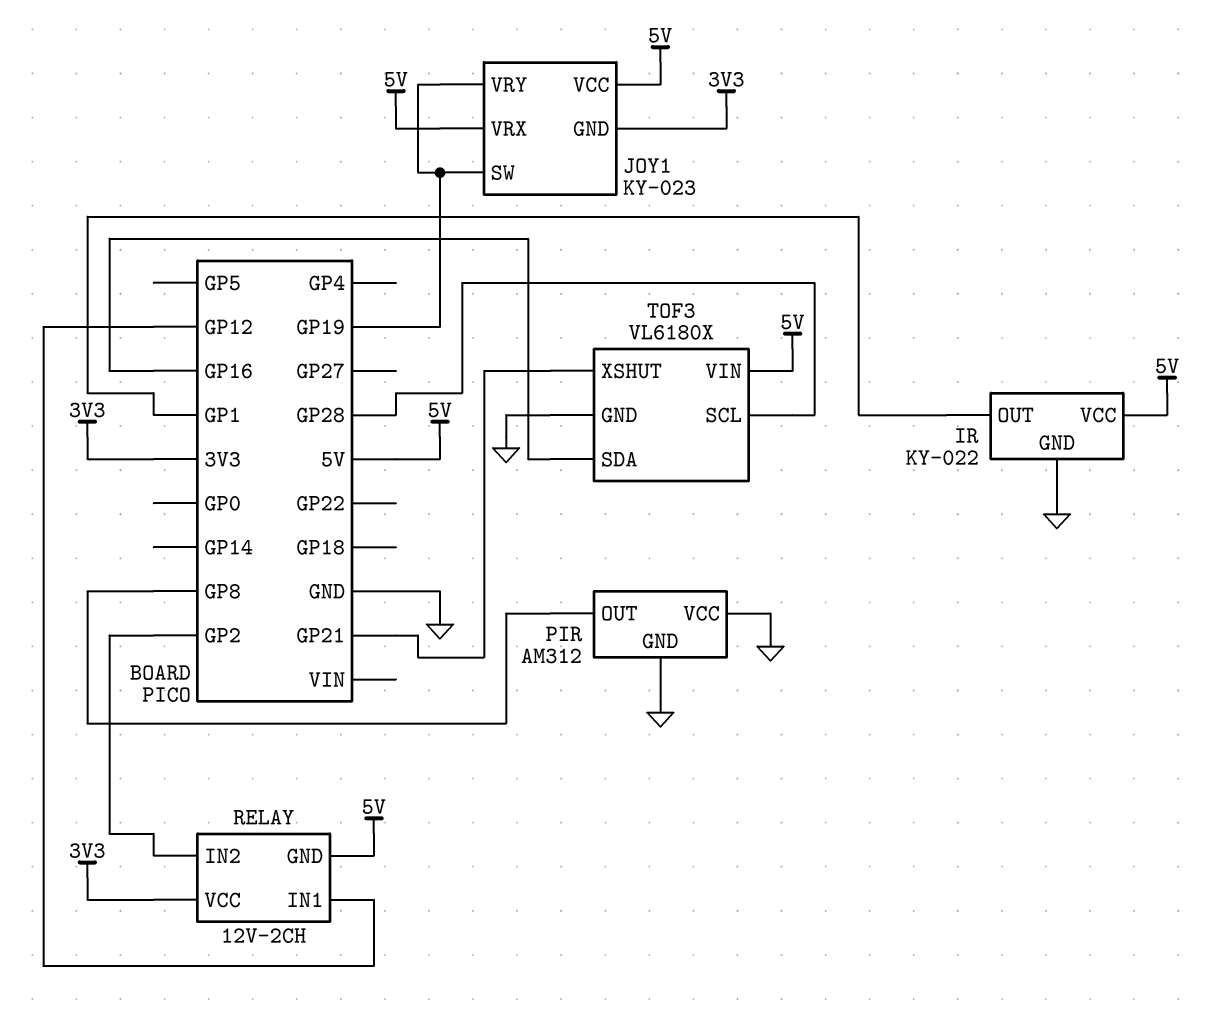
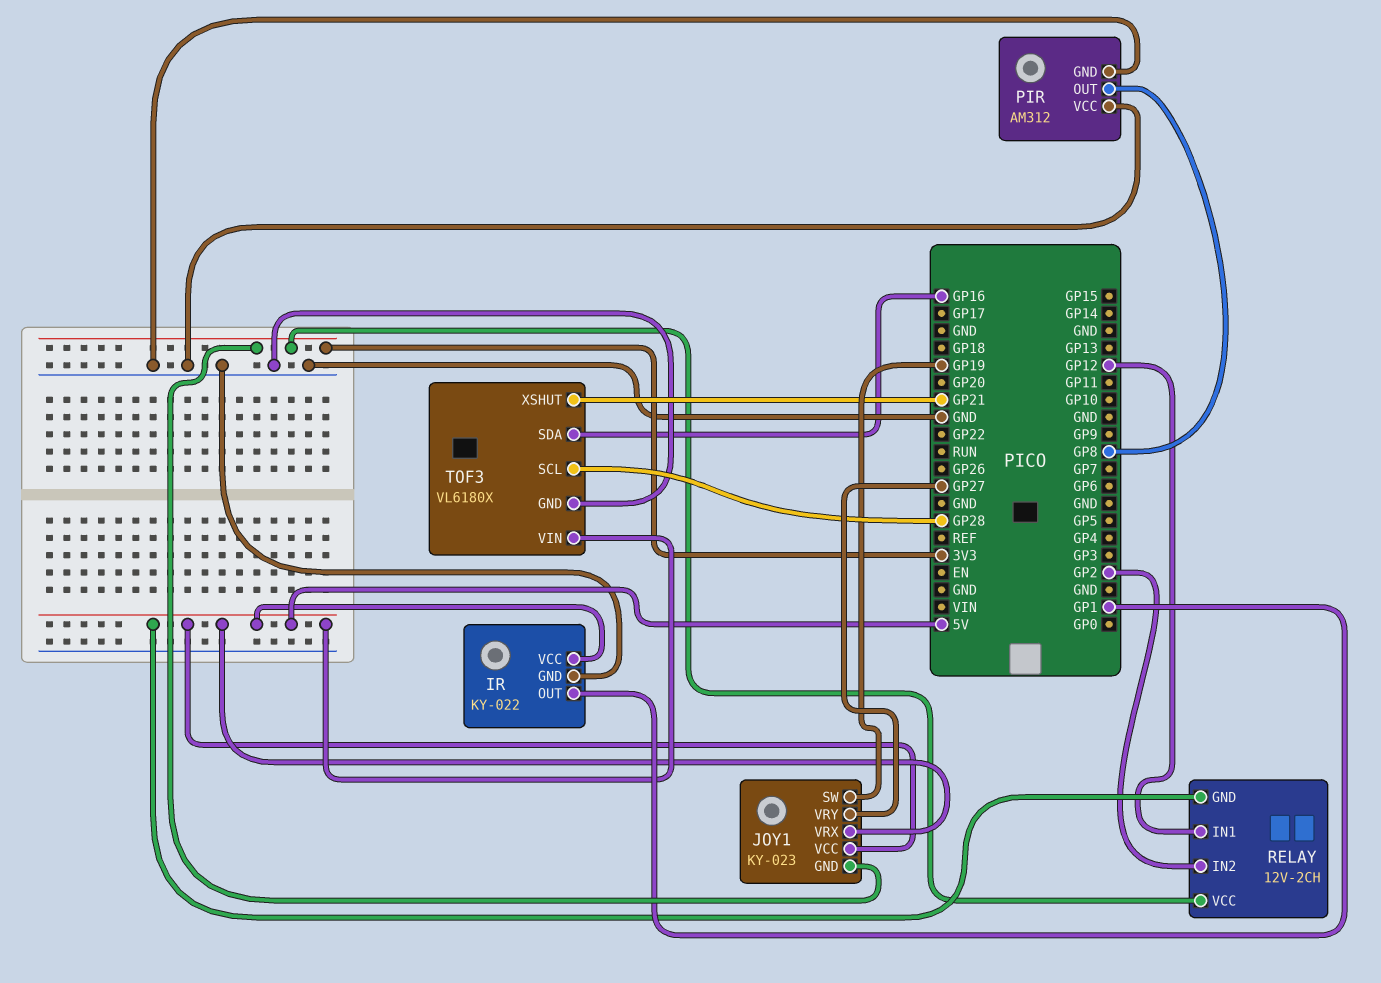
JOY1 pin VRY: GP19 -> GP27

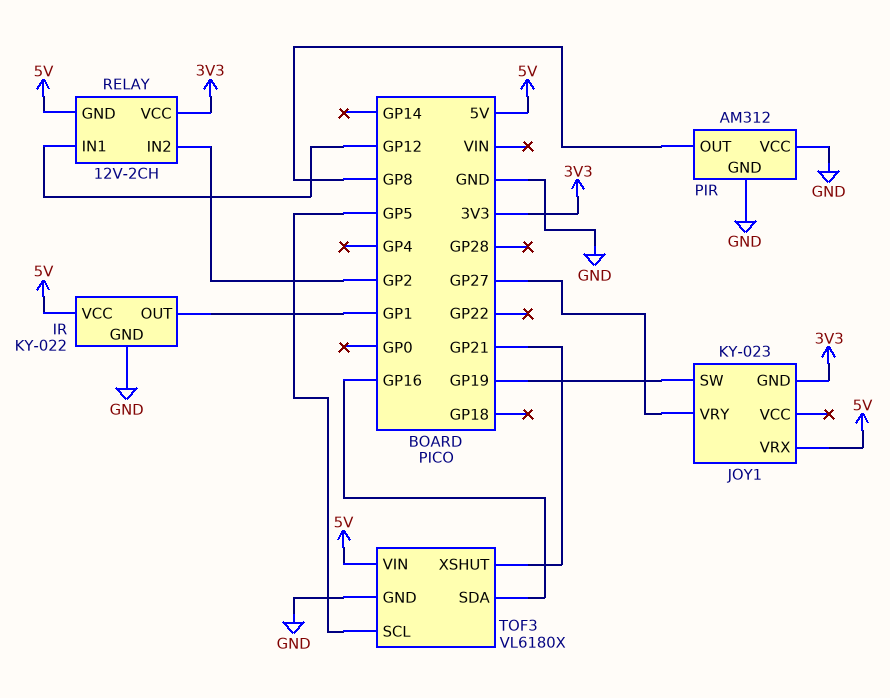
JOY1 pin VCC: 5V -> none
TOF3 pin SCL: GP28 -> GP5

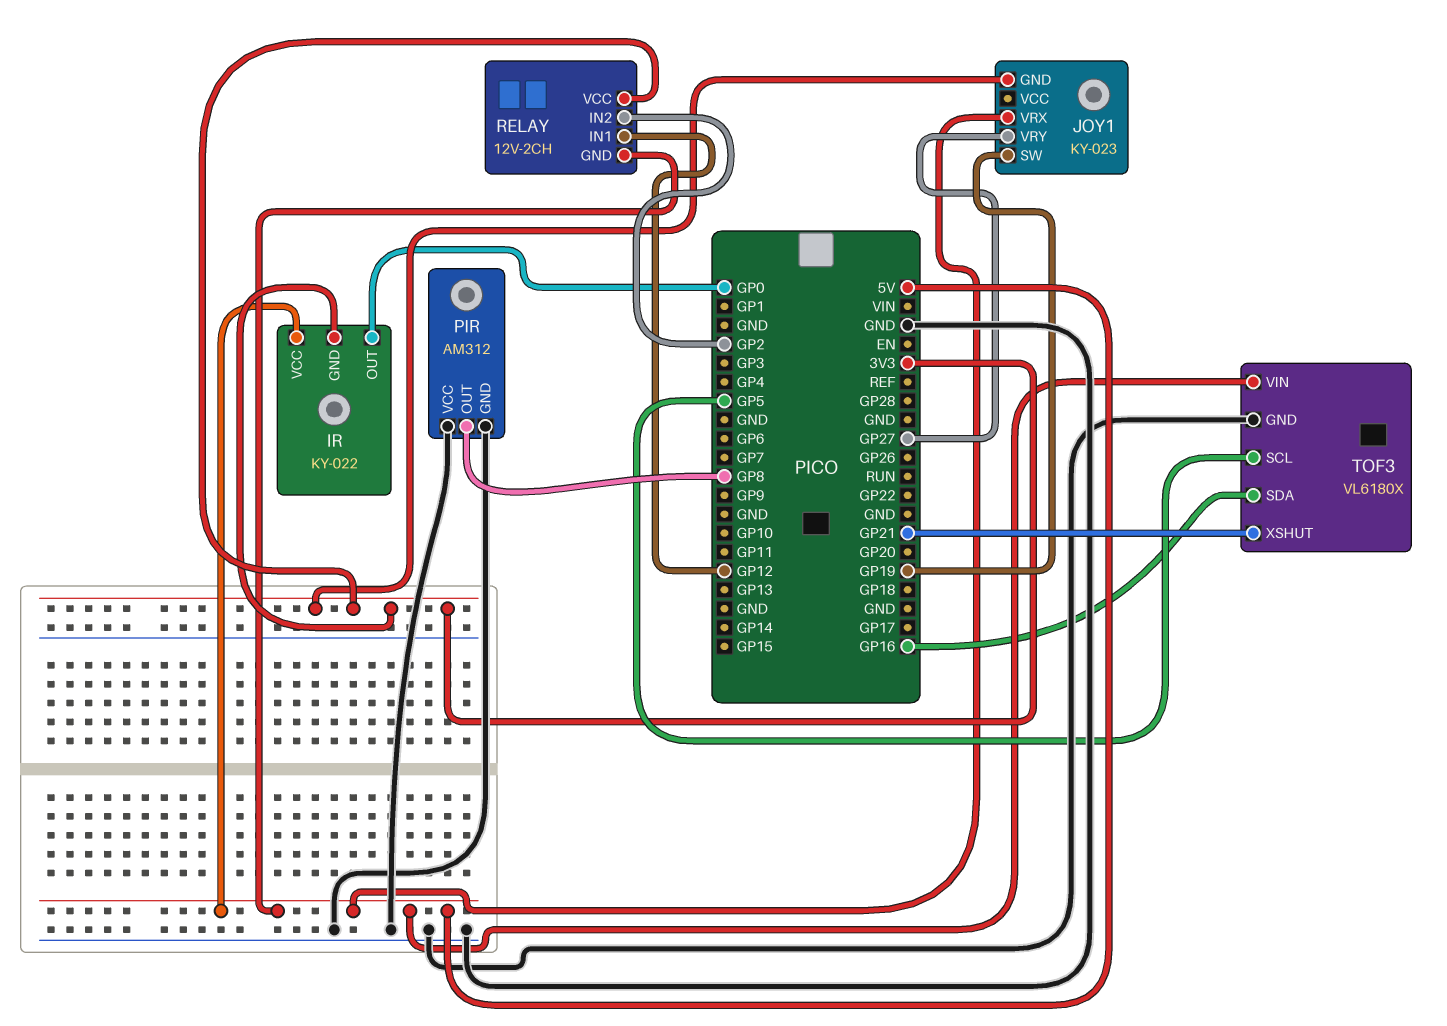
IR pin GND: GND -> 3V3
IR pin OUT: GP1 -> GP0

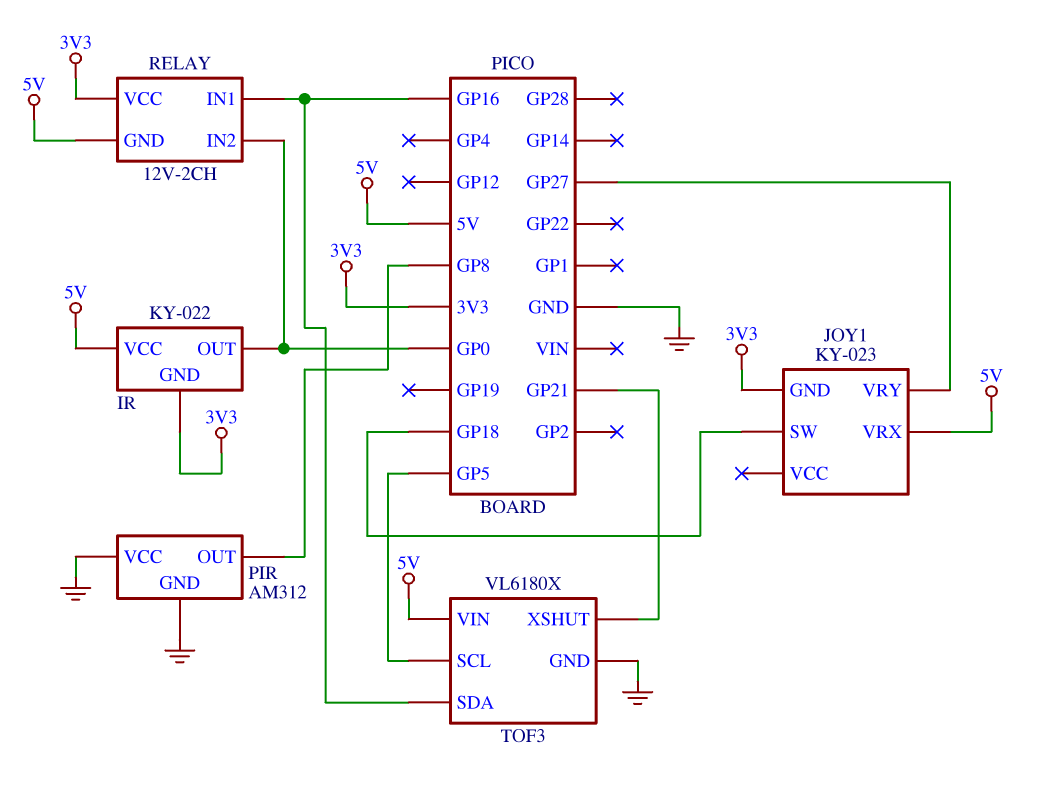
JOY1 pin SW: GP19 -> GP18
RELAY pin IN1: GP12 -> GP16
RELAY pin IN2: GP2 -> GP0

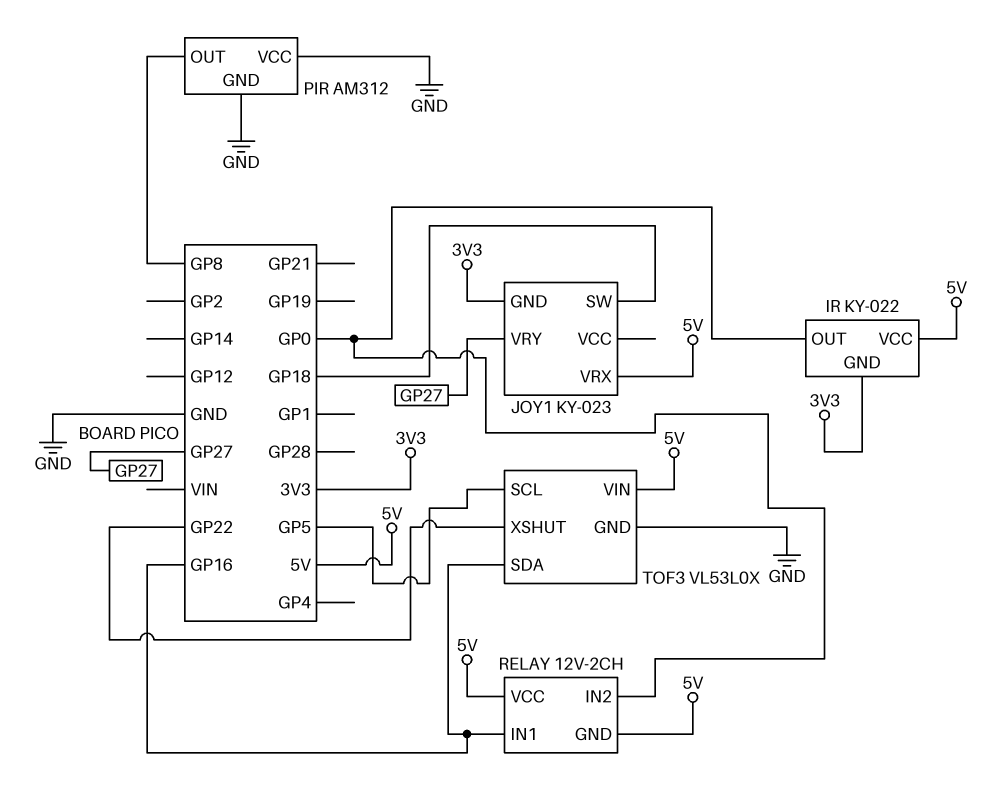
RELAY pin VCC: 3V3 -> 5V
TOF3: VL6180X -> VL53L0X
TOF3 pin XSHUT: GP21 -> GP22

